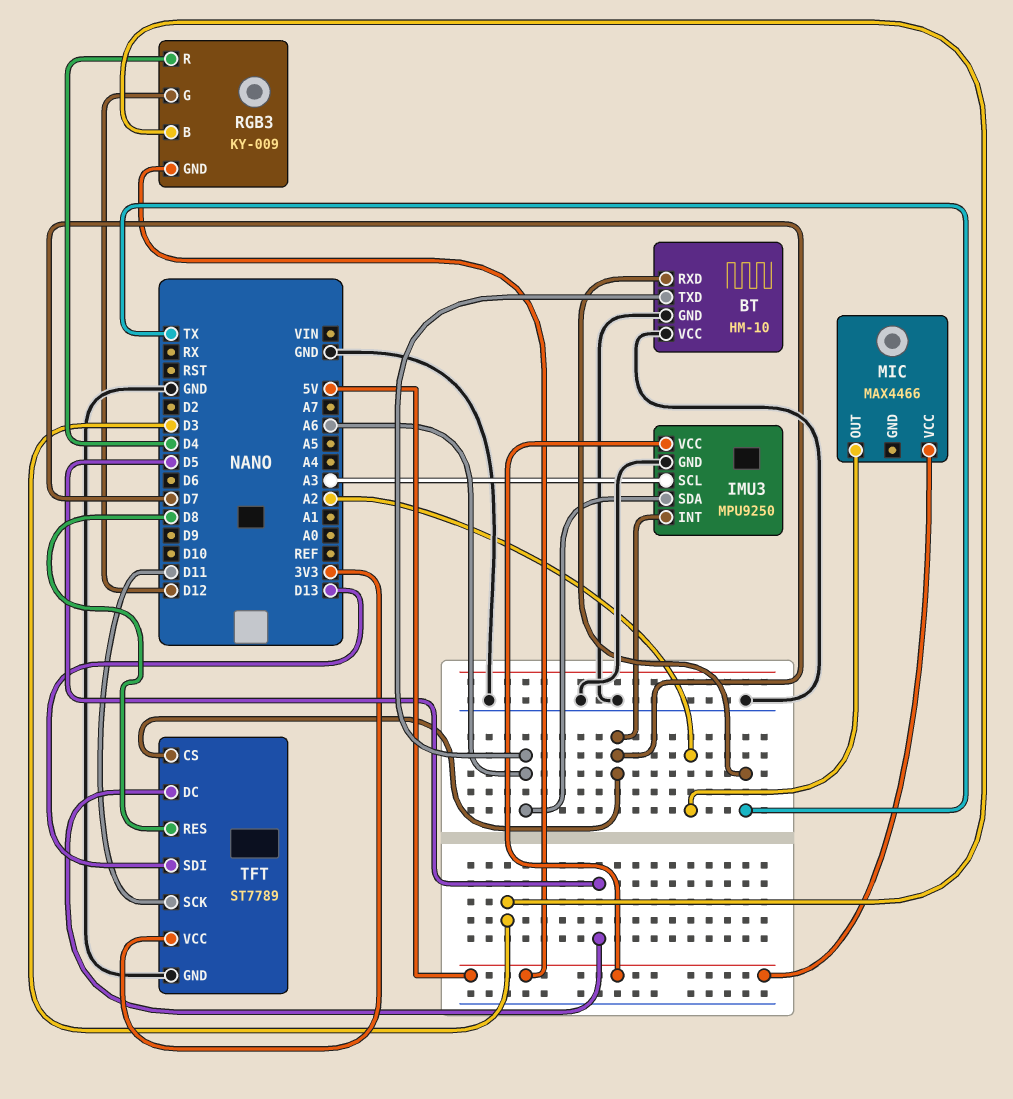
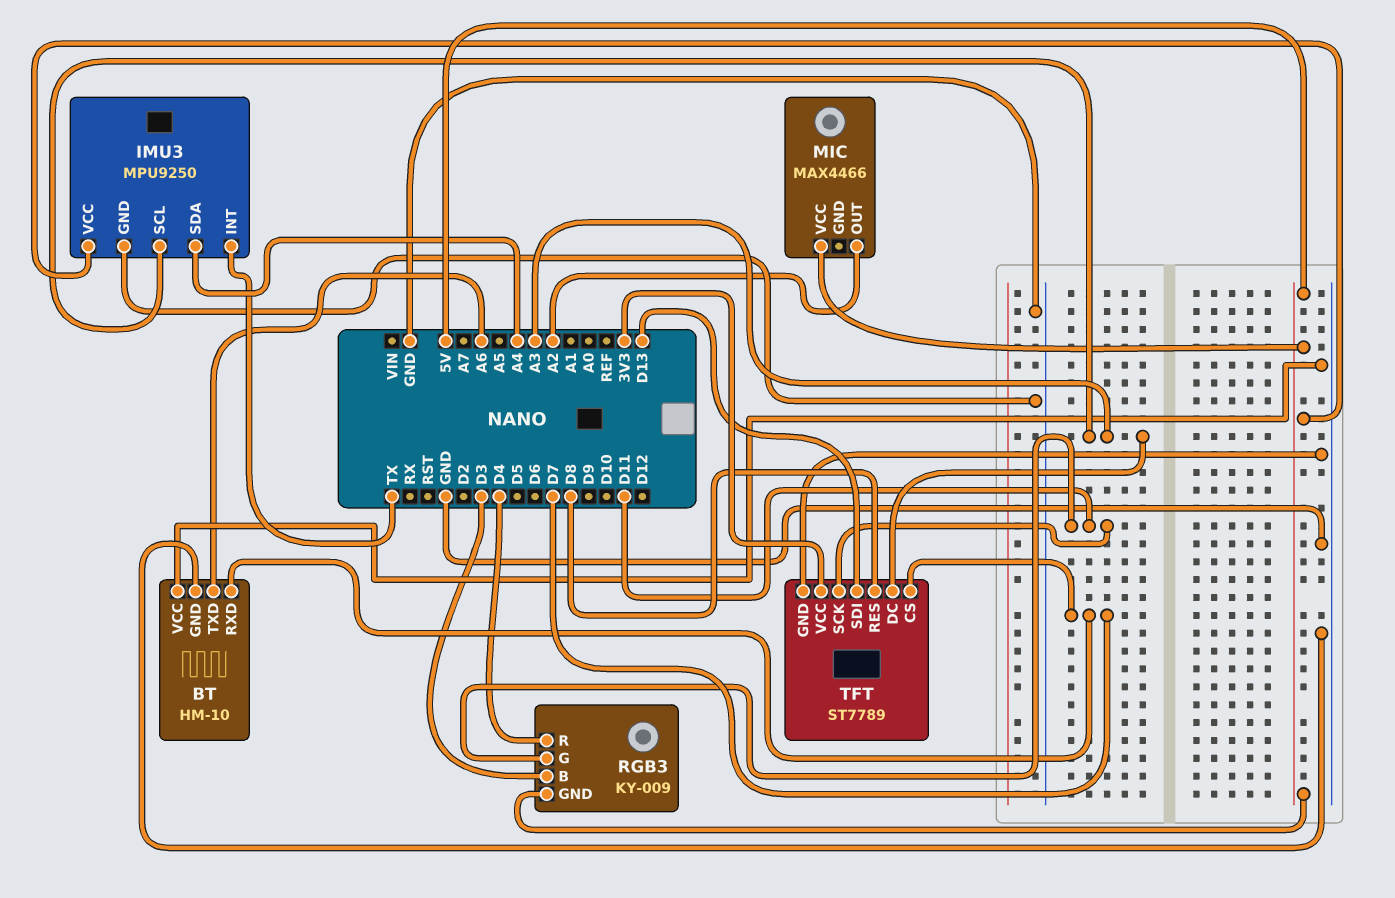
BT pin RXD: TX -> D7
IMU3 pin INT: D7 -> TX
IMU3 pin SDA: A6 -> A4
RGB3 pin G: D12 -> D11
TFT pin DC: D5 -> A3

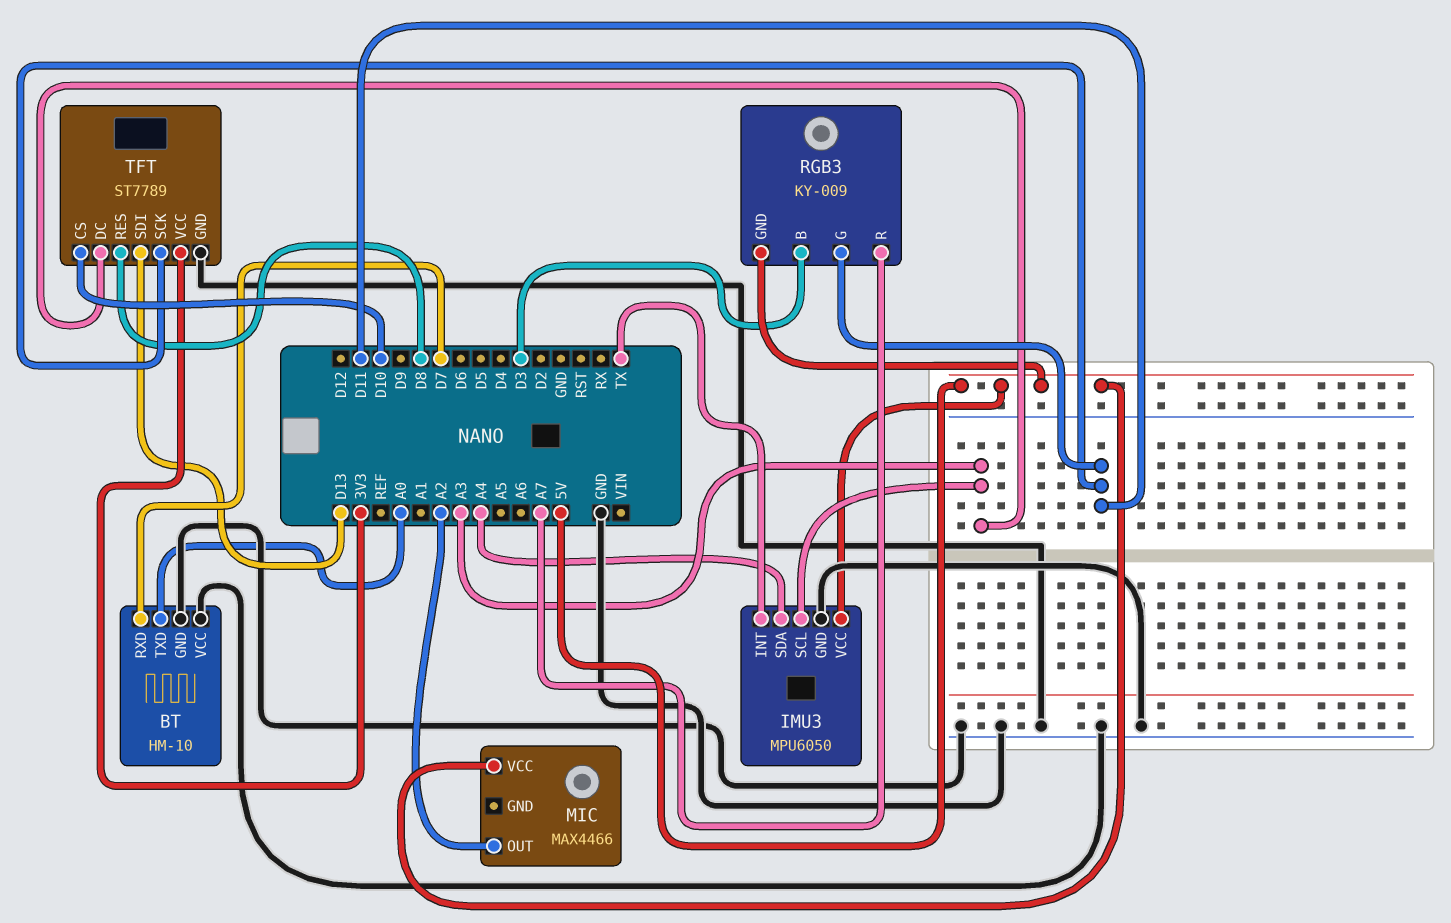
BT pin TXD: A6 -> A0
IMU3: MPU9250 -> MPU6050
RGB3 pin R: D4 -> A7
TFT pin CS: D7 -> D10

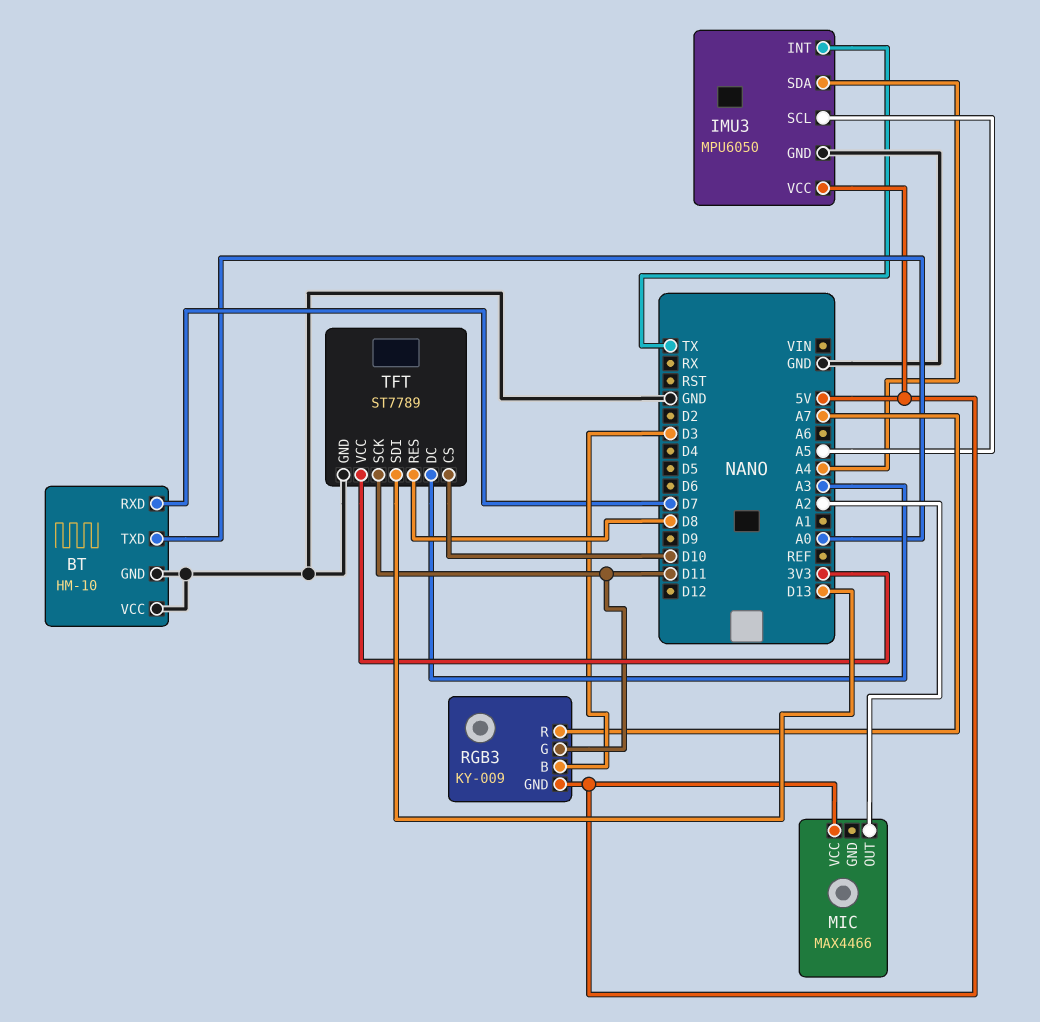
IMU3 pin SCL: A3 -> A5

